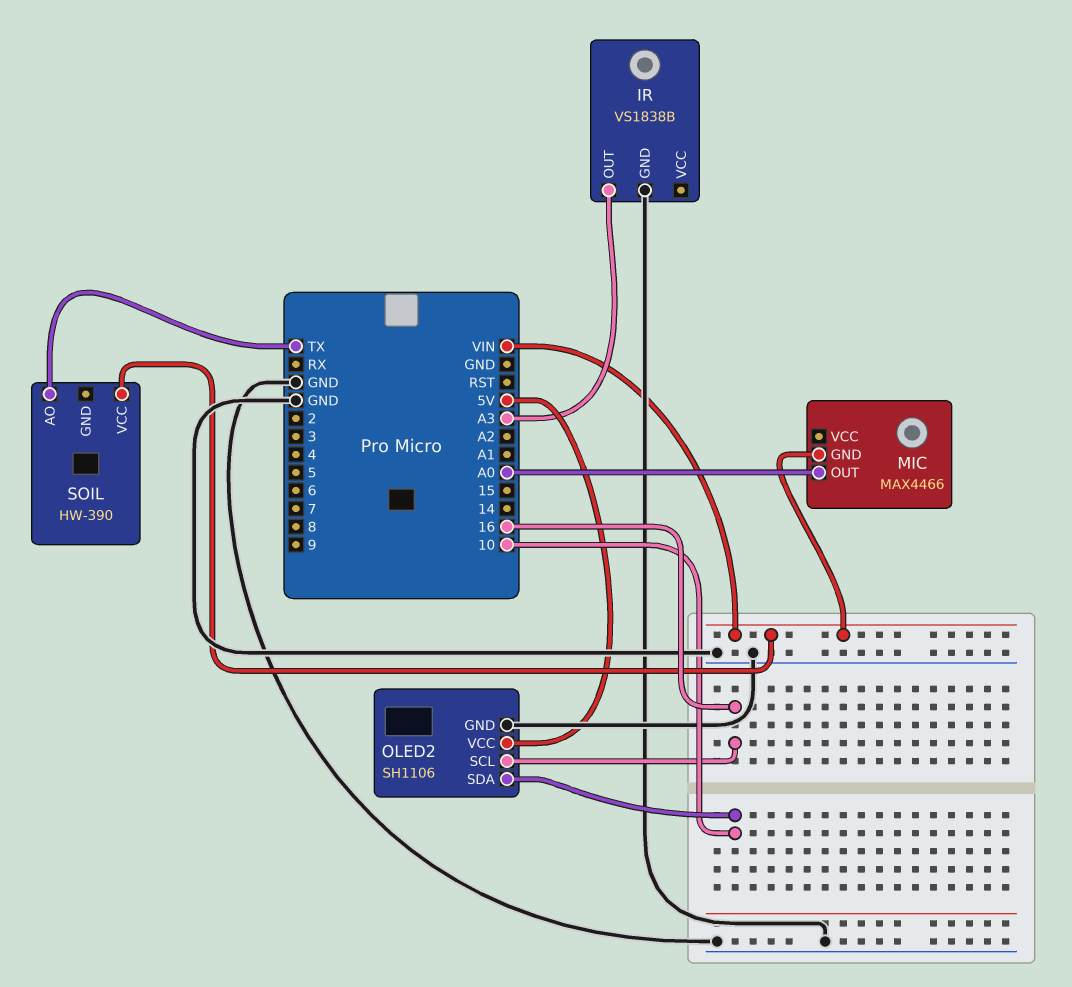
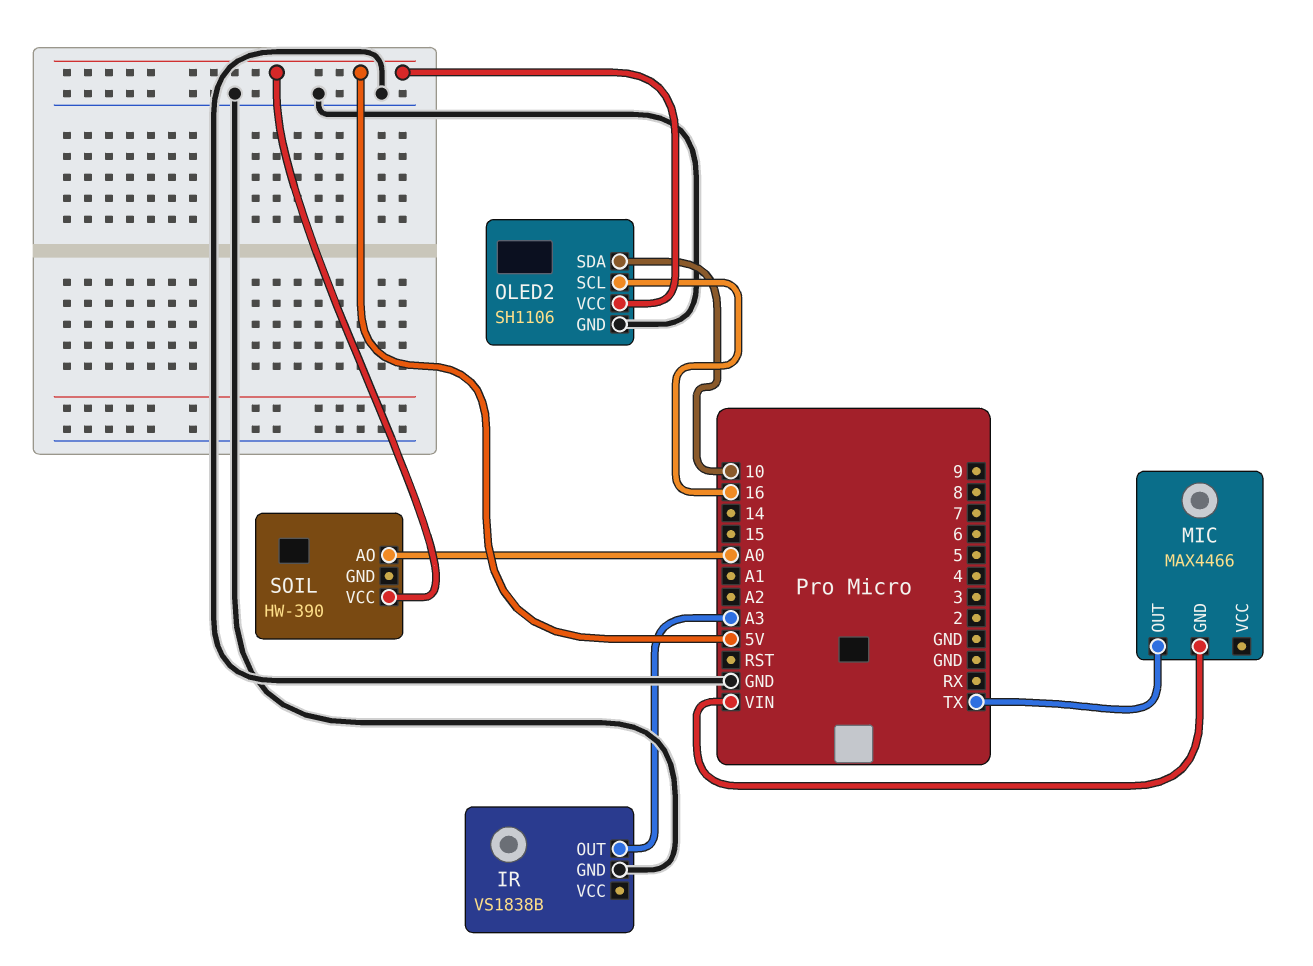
MIC pin OUT: A0 -> TX
SOIL pin AO: TX -> A0
SOIL pin VCC: VIN -> 5V

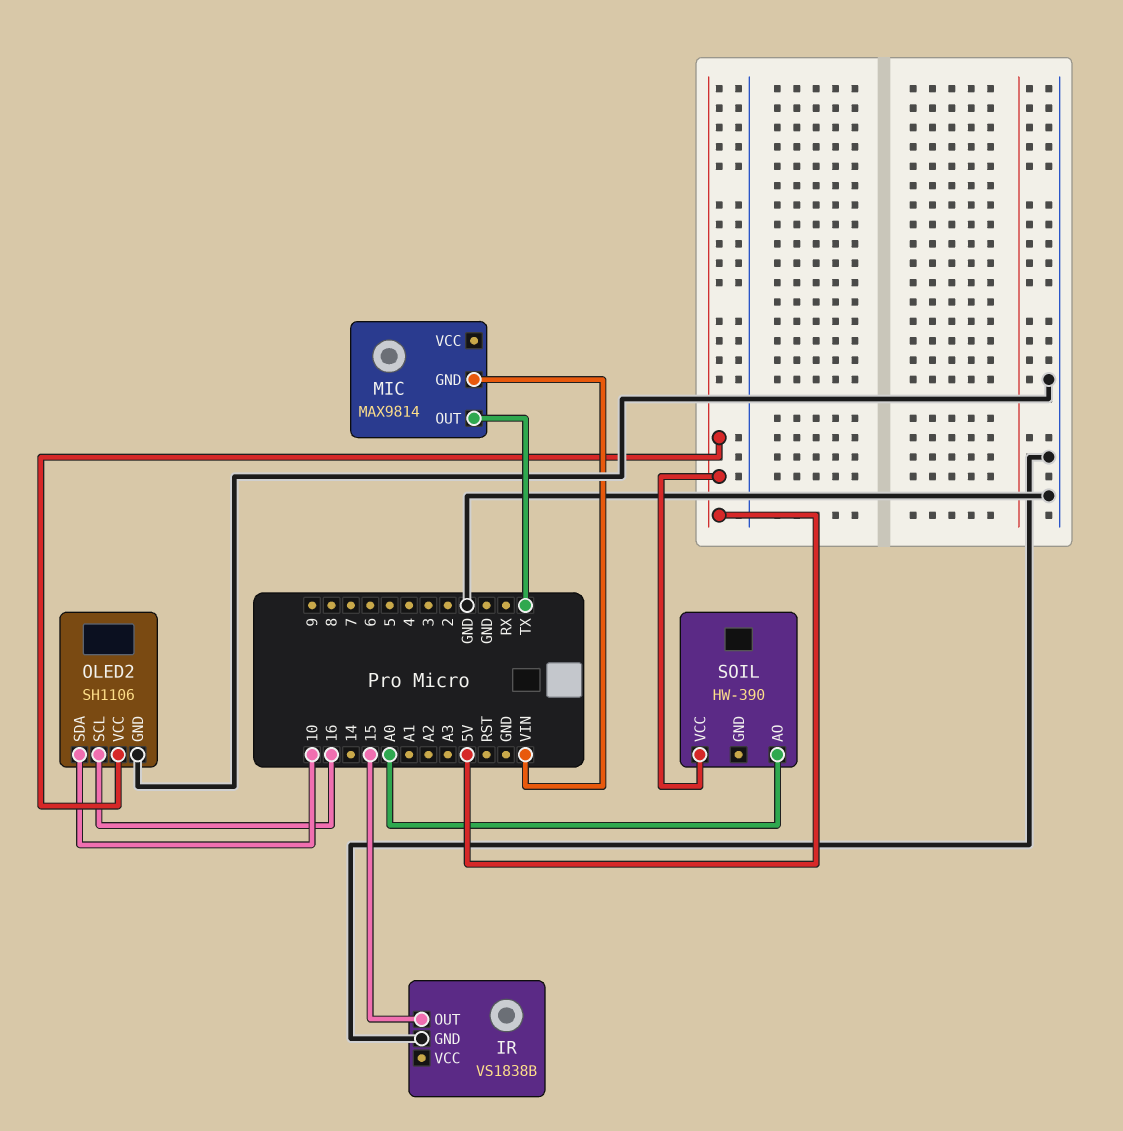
IR pin OUT: A3 -> 15
MIC: MAX4466 -> MAX9814

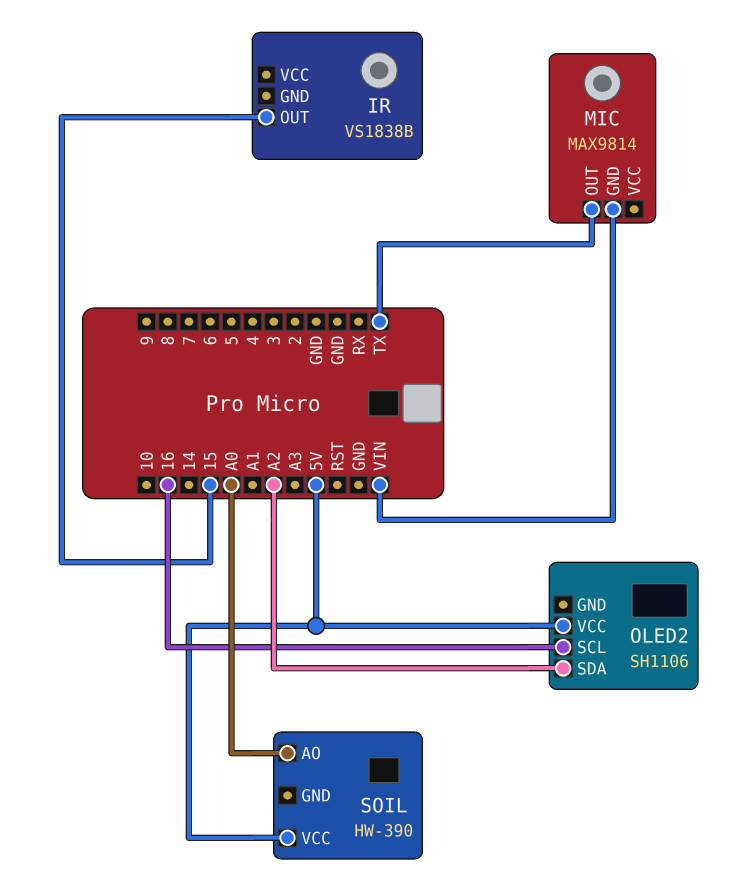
IR pin GND: GND -> none
OLED2 pin GND: GND -> none
OLED2 pin SDA: 10 -> A2

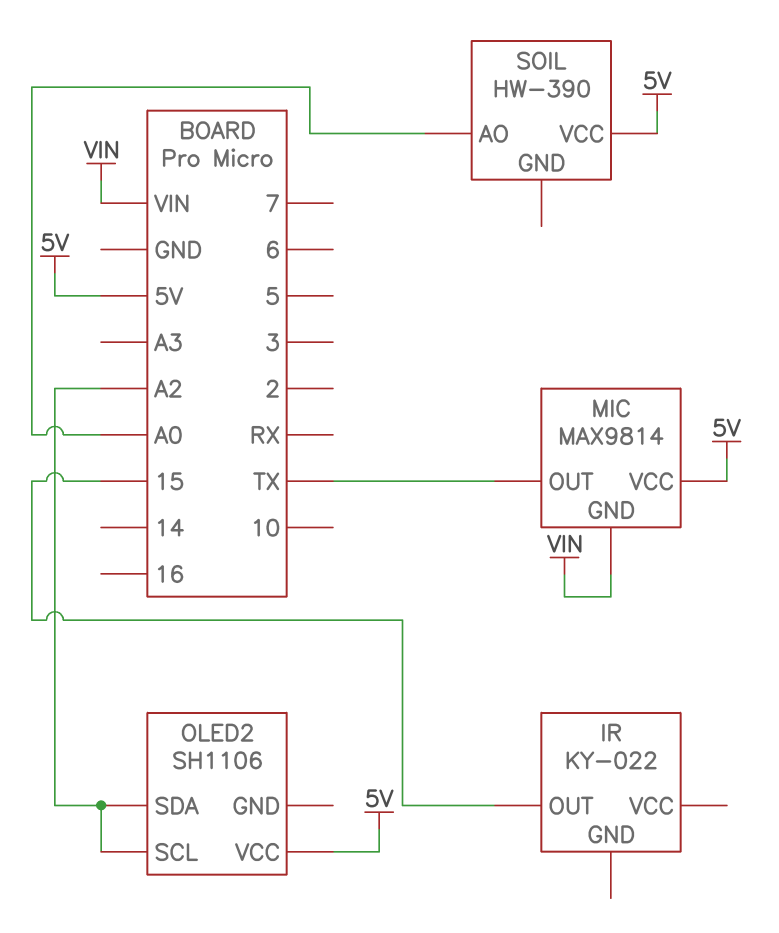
IR: VS1838B -> KY-022
MIC pin VCC: none -> 5V
OLED2 pin SCL: 16 -> A2

